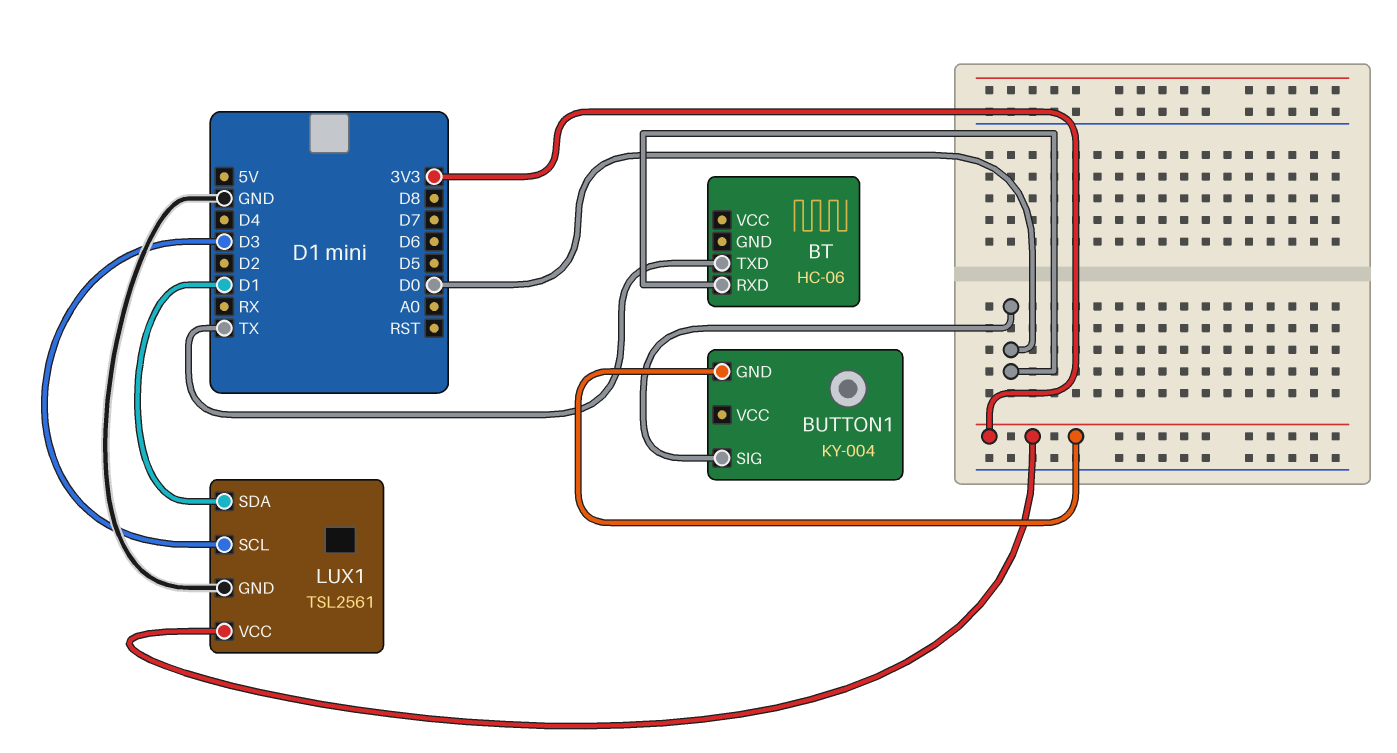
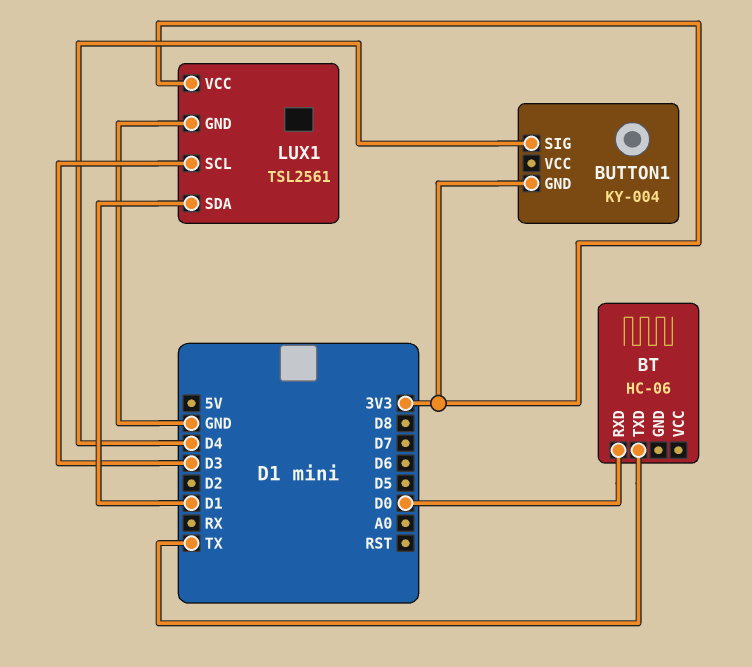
BUTTON1 pin SIG: D0 -> D4

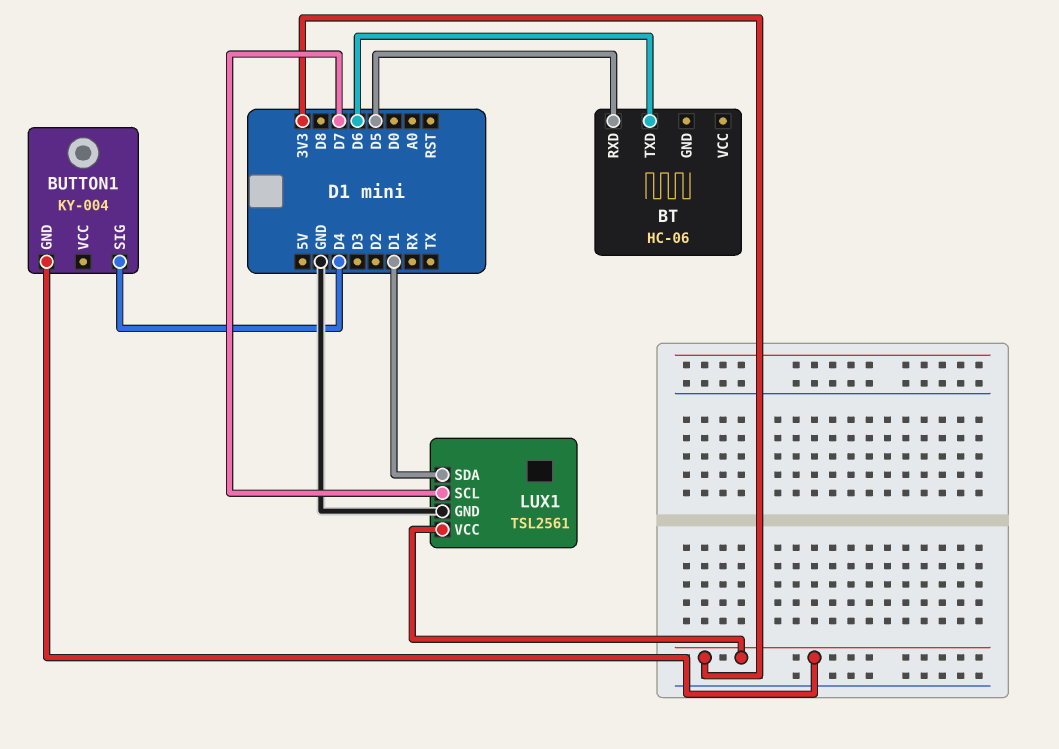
BT pin RXD: D0 -> D5
BT pin TXD: TX -> D6
LUX1 pin SCL: D3 -> D7

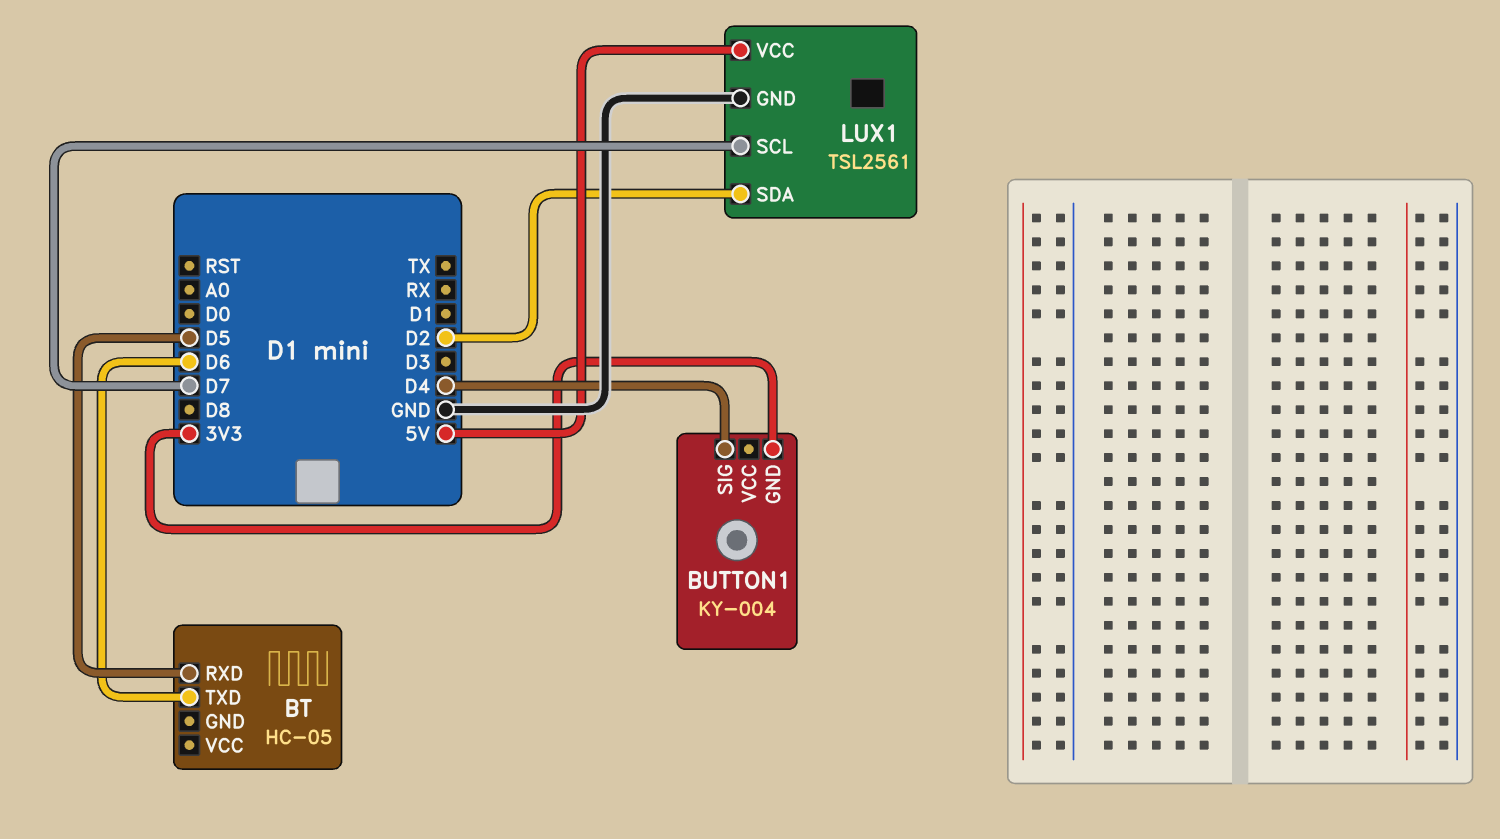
BT: HC-06 -> HC-05
LUX1 pin SDA: D1 -> D2
LUX1 pin VCC: 3V3 -> 5V

